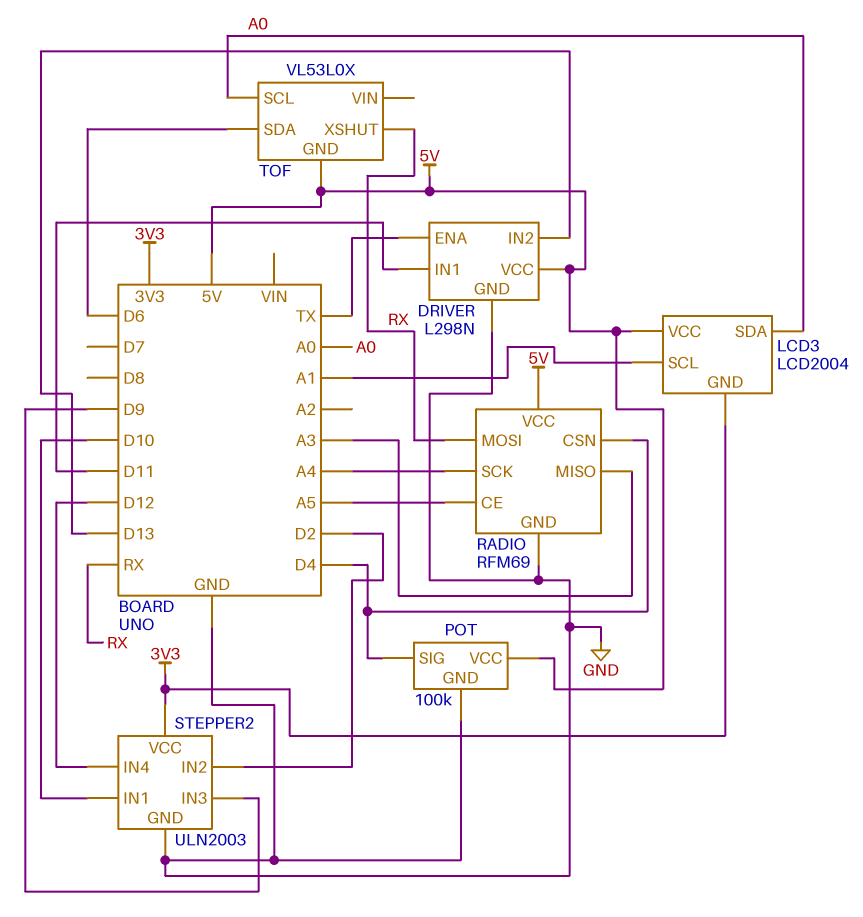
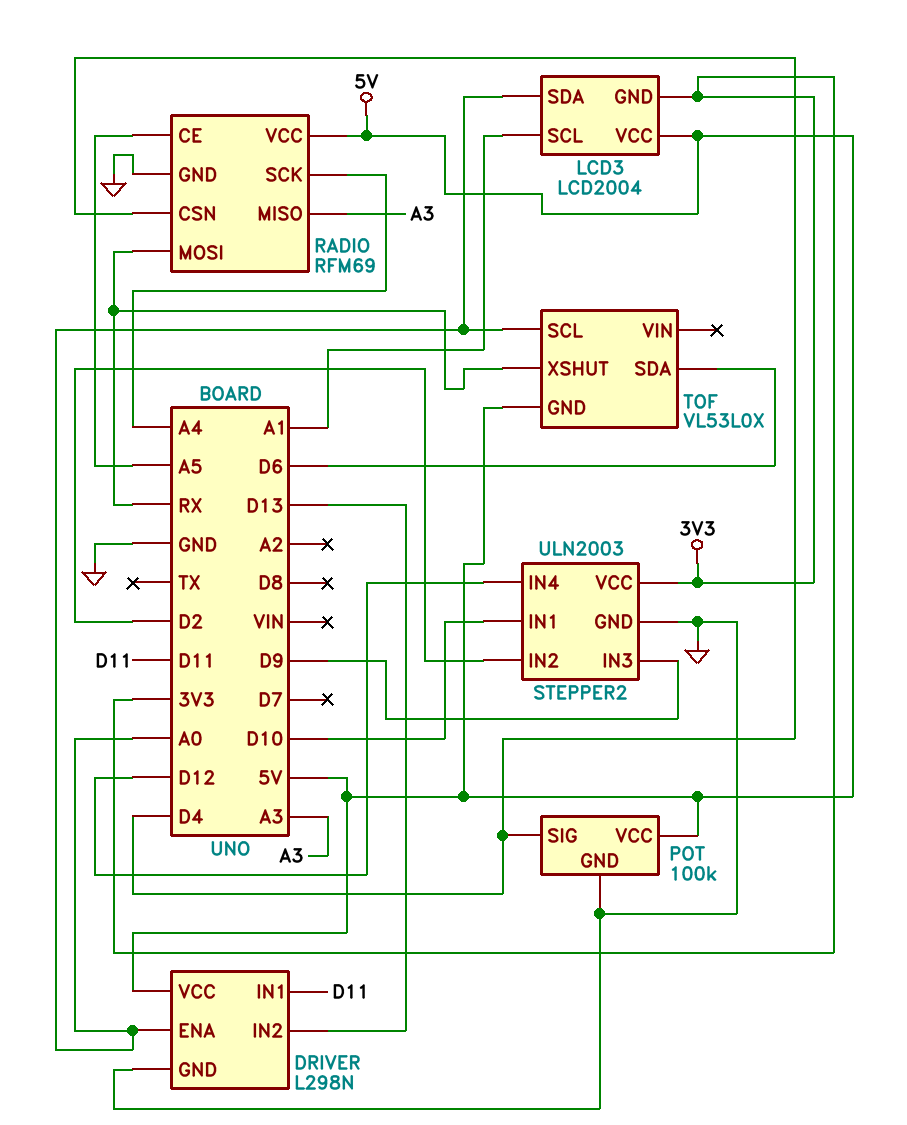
DRIVER pin ENA: TX -> A0

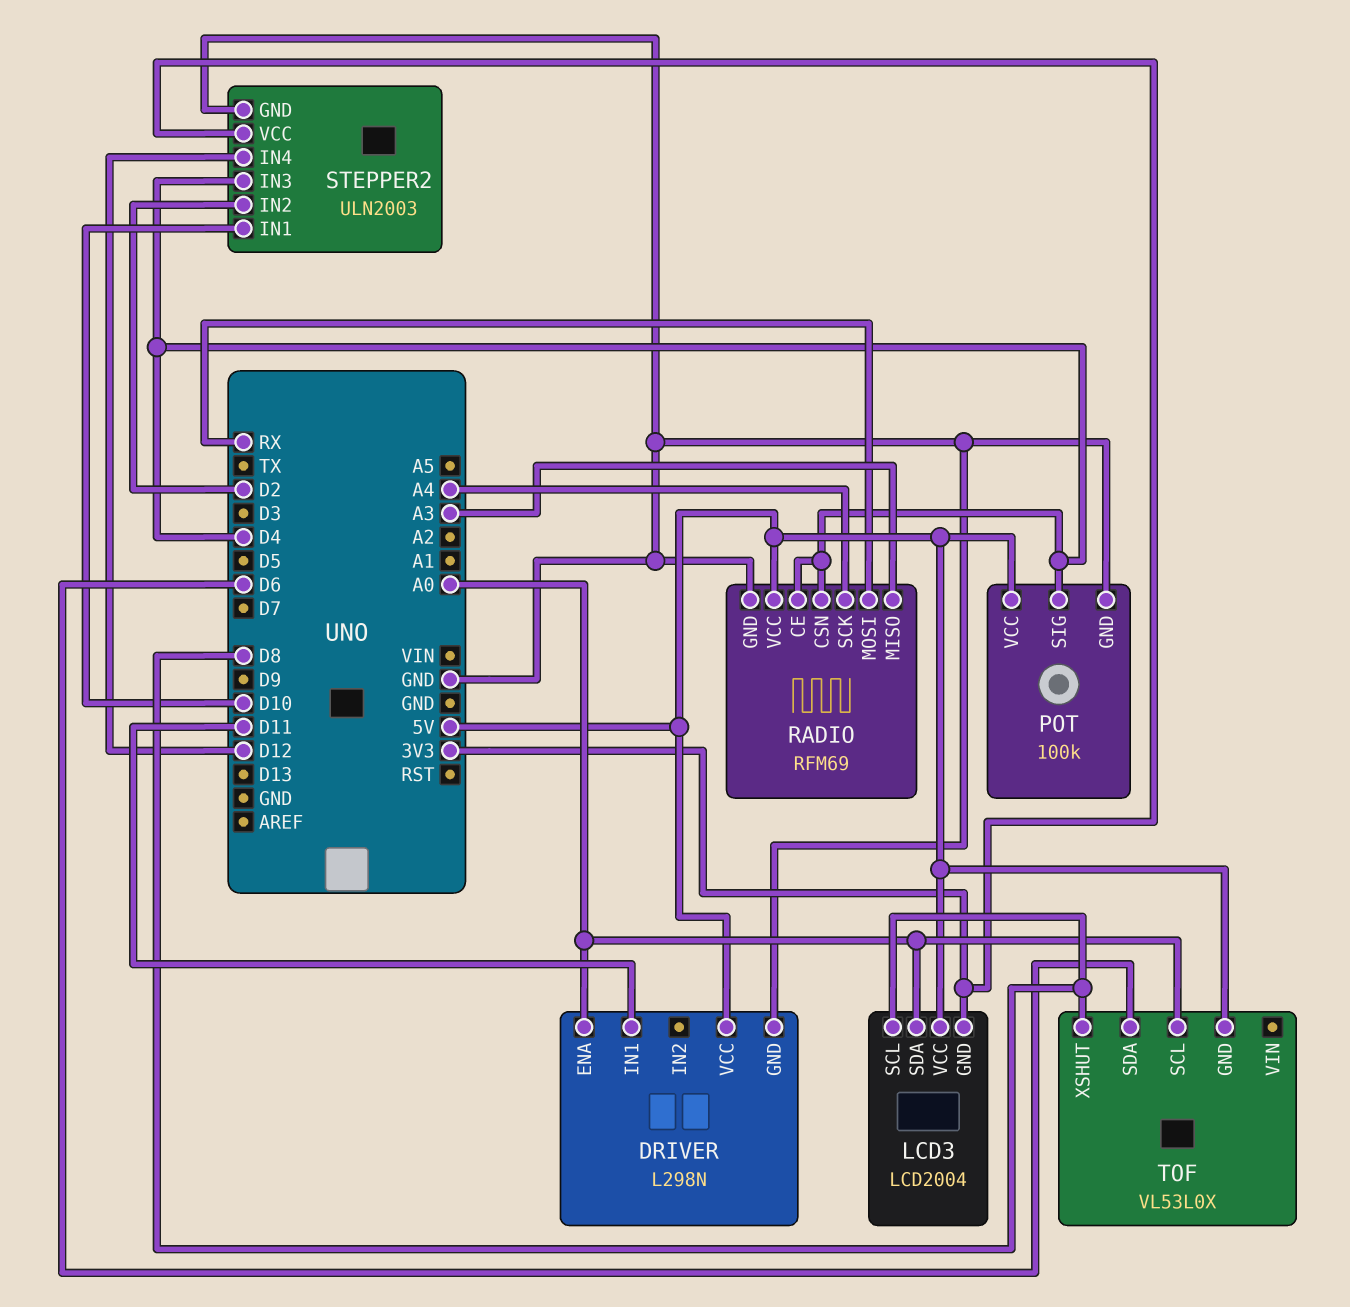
DRIVER pin IN2: D13 -> none
LCD3 pin SCL: A1 -> D8
RADIO pin CE: A5 -> D4
STEPPER2 pin IN3: D9 -> D4
TOF pin XSHUT: RX -> D8

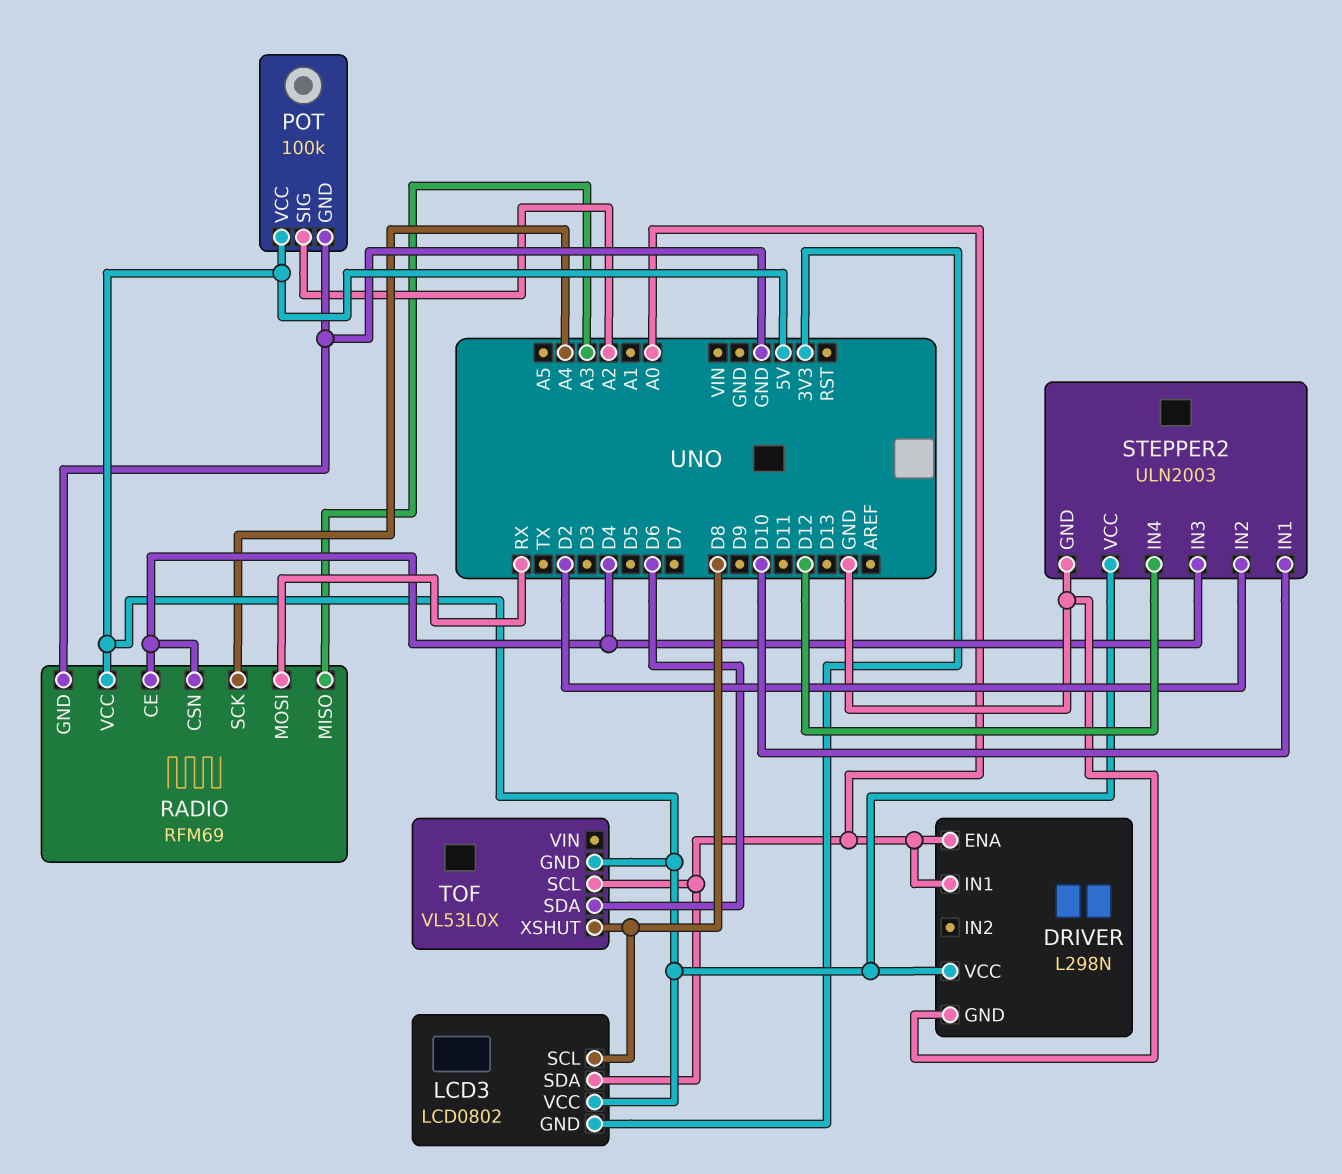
DRIVER pin IN1: D11 -> A0
LCD3: LCD2004 -> LCD0802
POT pin SIG: D4 -> A2
STEPPER2 pin VCC: 3V3 -> 5V

